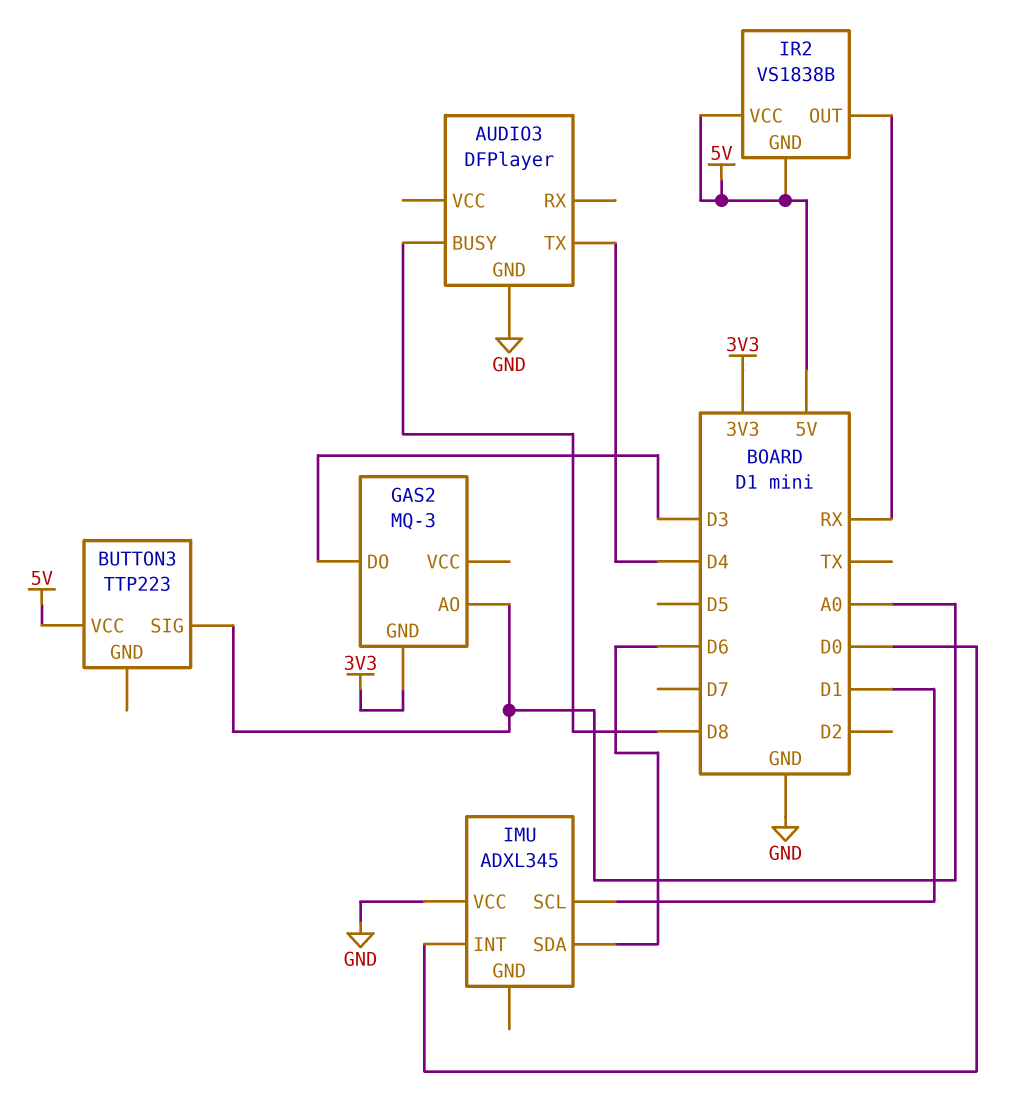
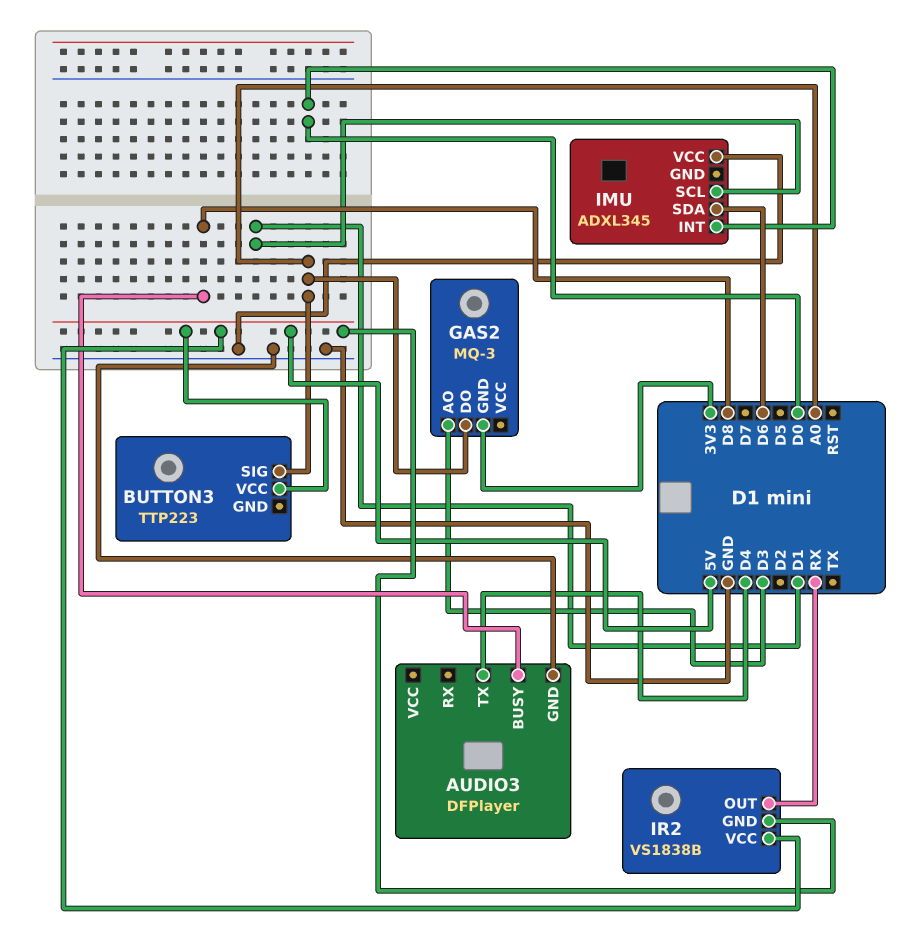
GAS2 pin AO: A0 -> D3
GAS2 pin DO: D3 -> A0

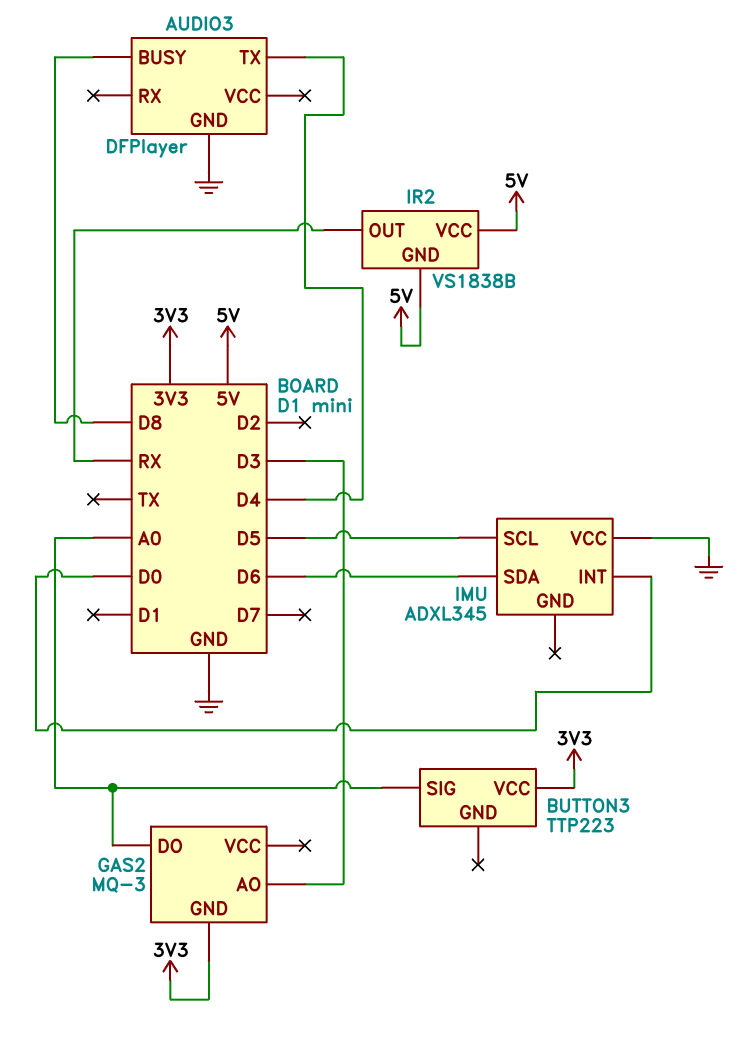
BUTTON3 pin VCC: 5V -> 3V3
IMU pin SCL: D1 -> D5

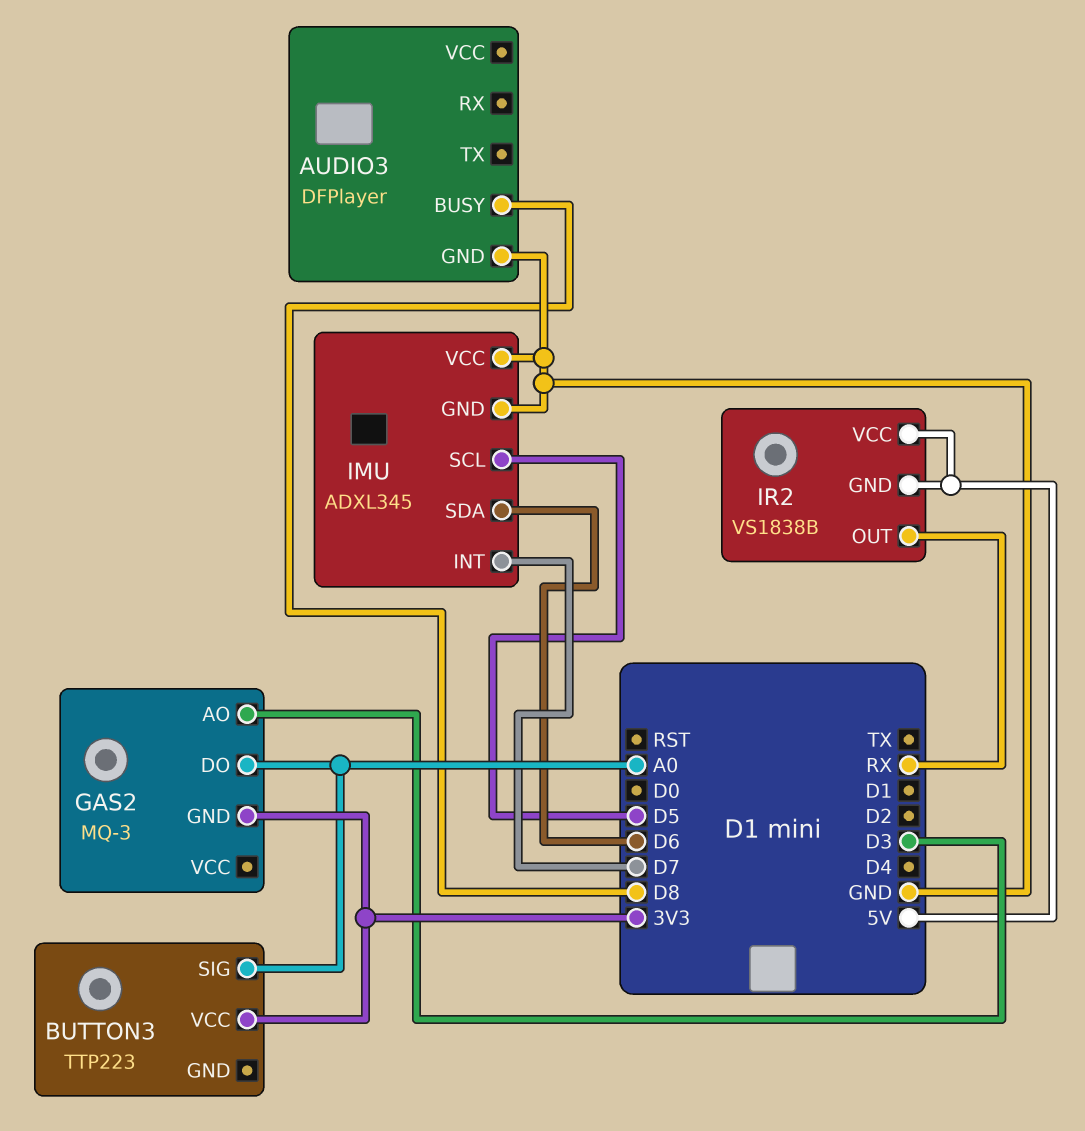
AUDIO3 pin TX: D4 -> none
IMU pin GND: none -> GND
IMU pin INT: D0 -> D7

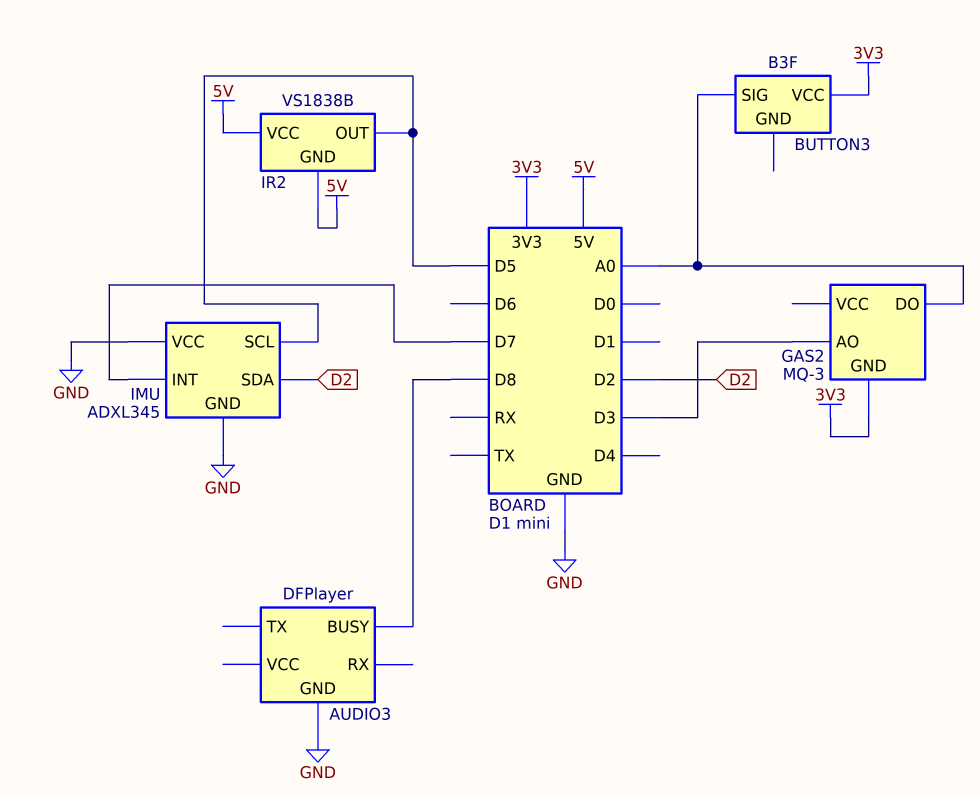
BUTTON3: TTP223 -> B3F
IMU pin SDA: D6 -> D2
IR2 pin OUT: RX -> D5

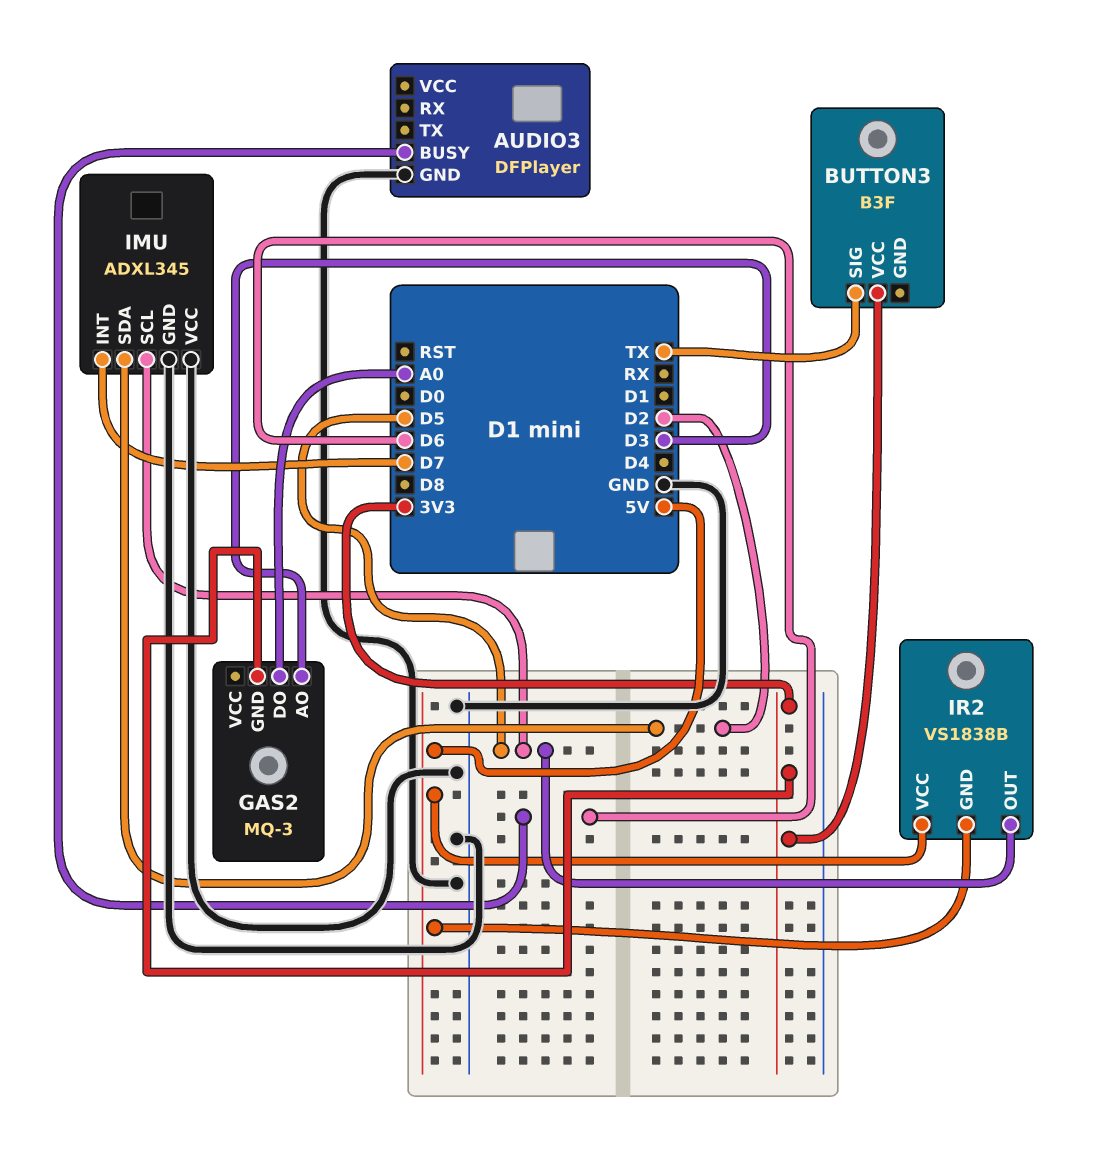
AUDIO3 pin BUSY: D8 -> D6
BUTTON3 pin SIG: A0 -> TX

